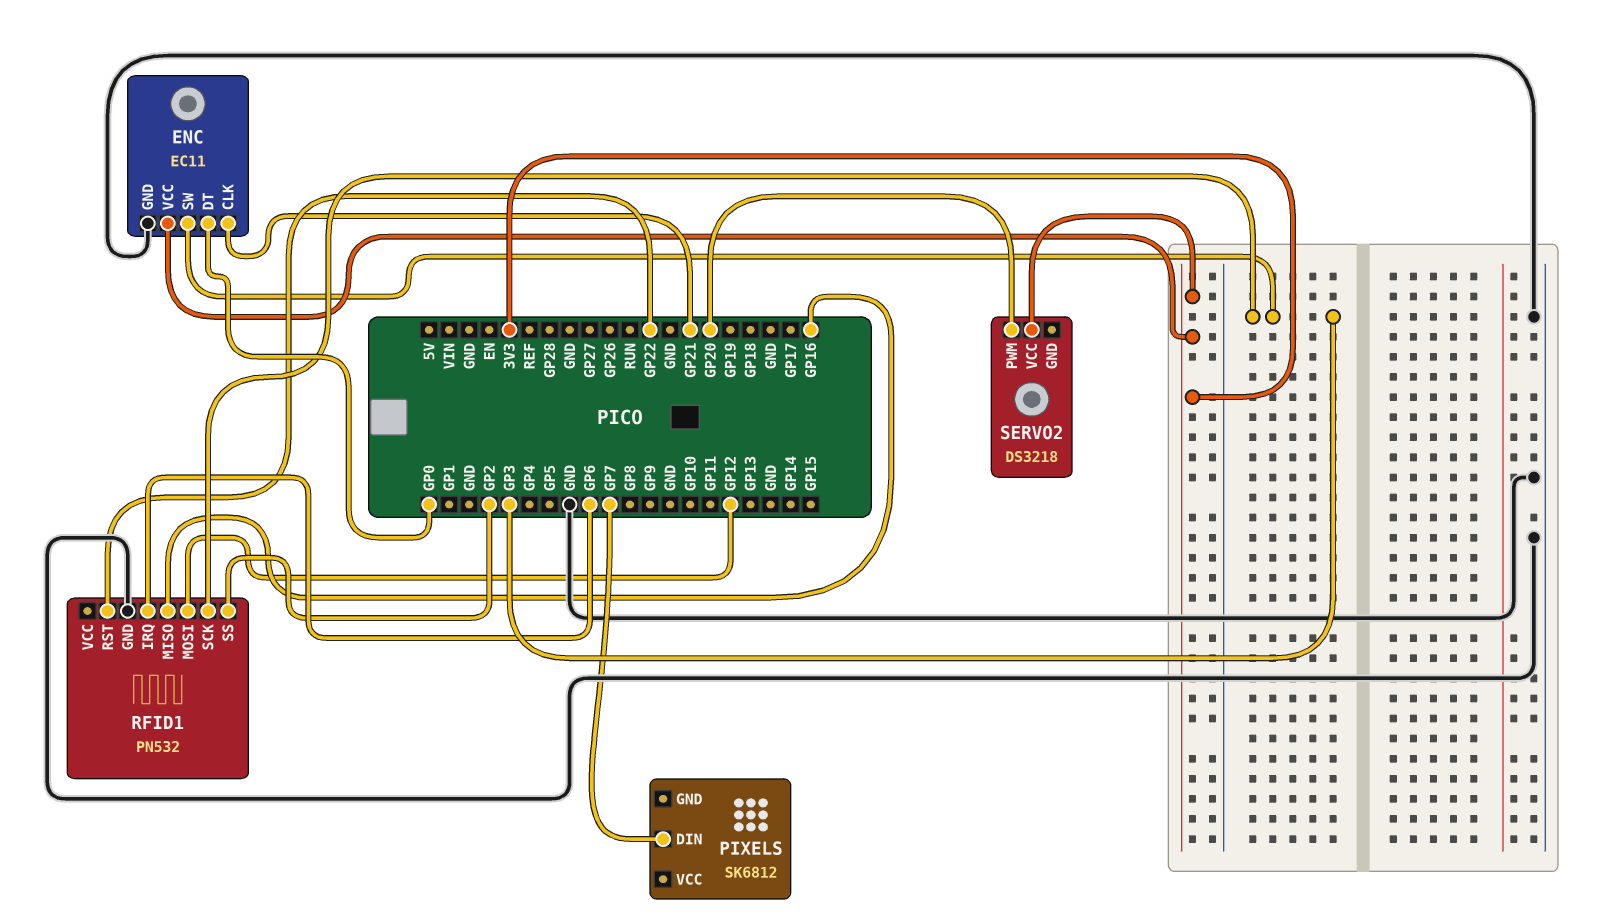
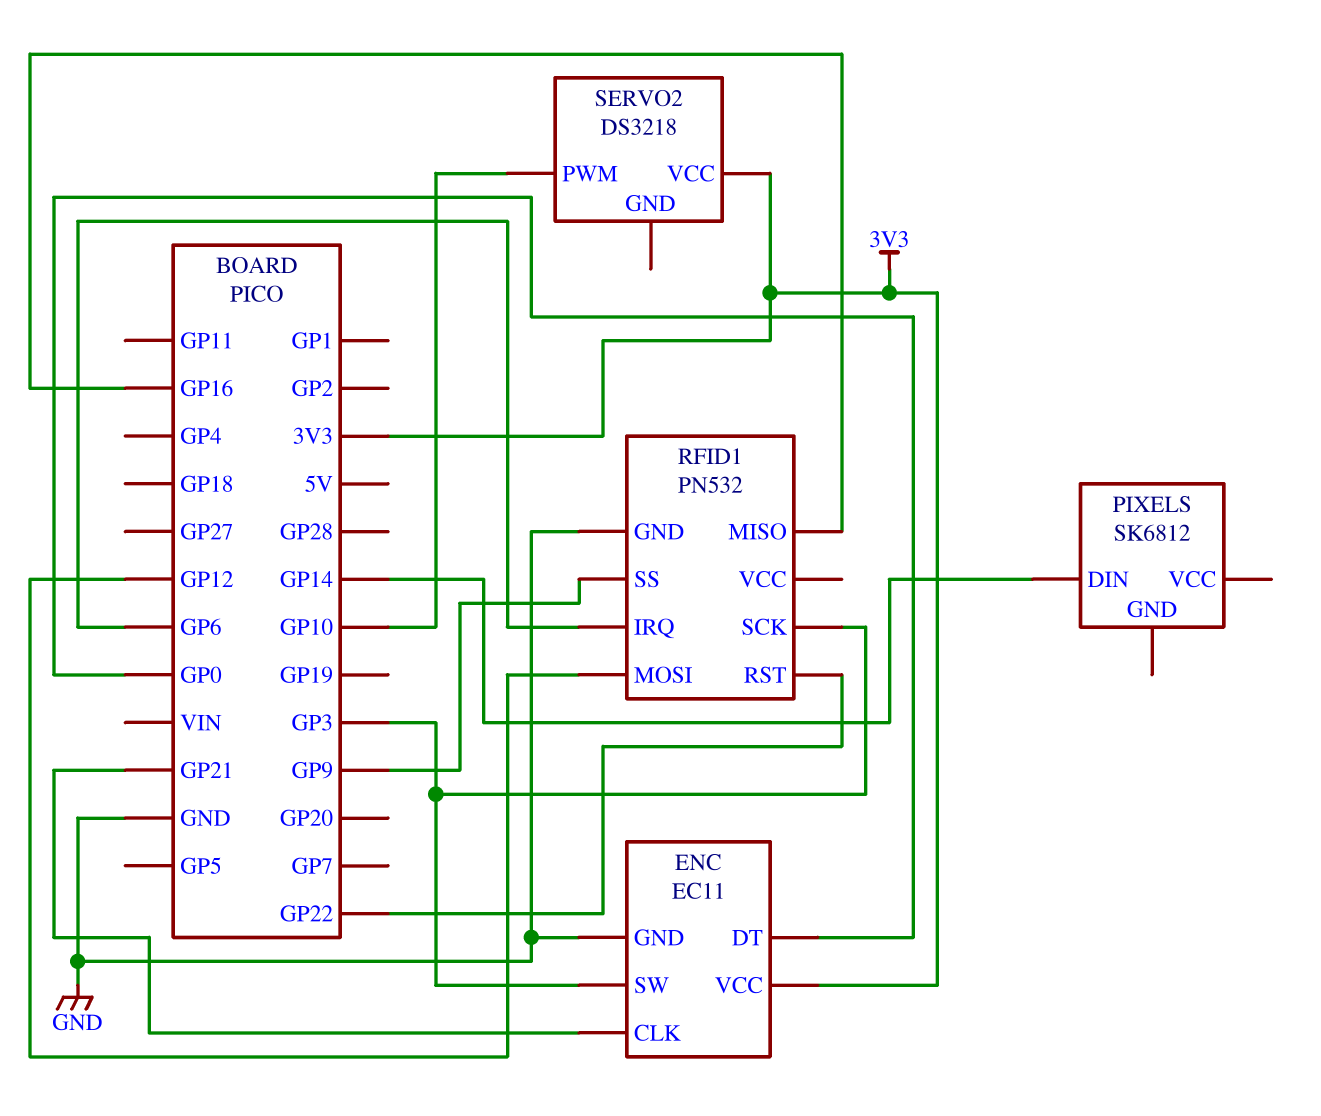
PIXELS pin DIN: GP7 -> GP14
RFID1 pin SS: GP2 -> GP9
SERVO2 pin PWM: GP20 -> GP10

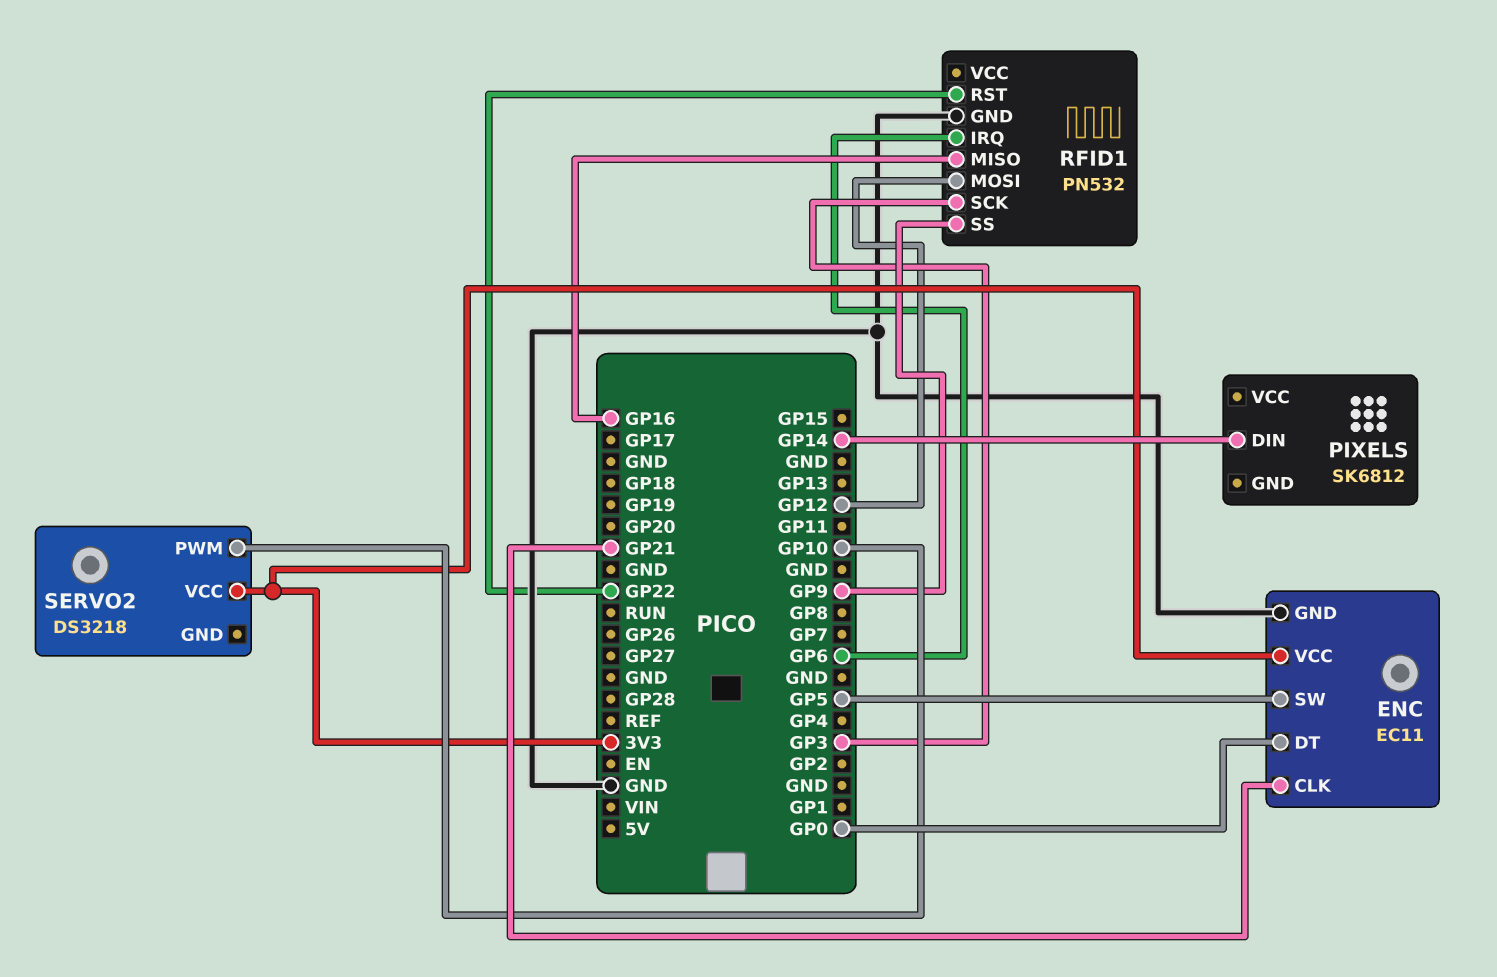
ENC pin SW: GP3 -> GP5

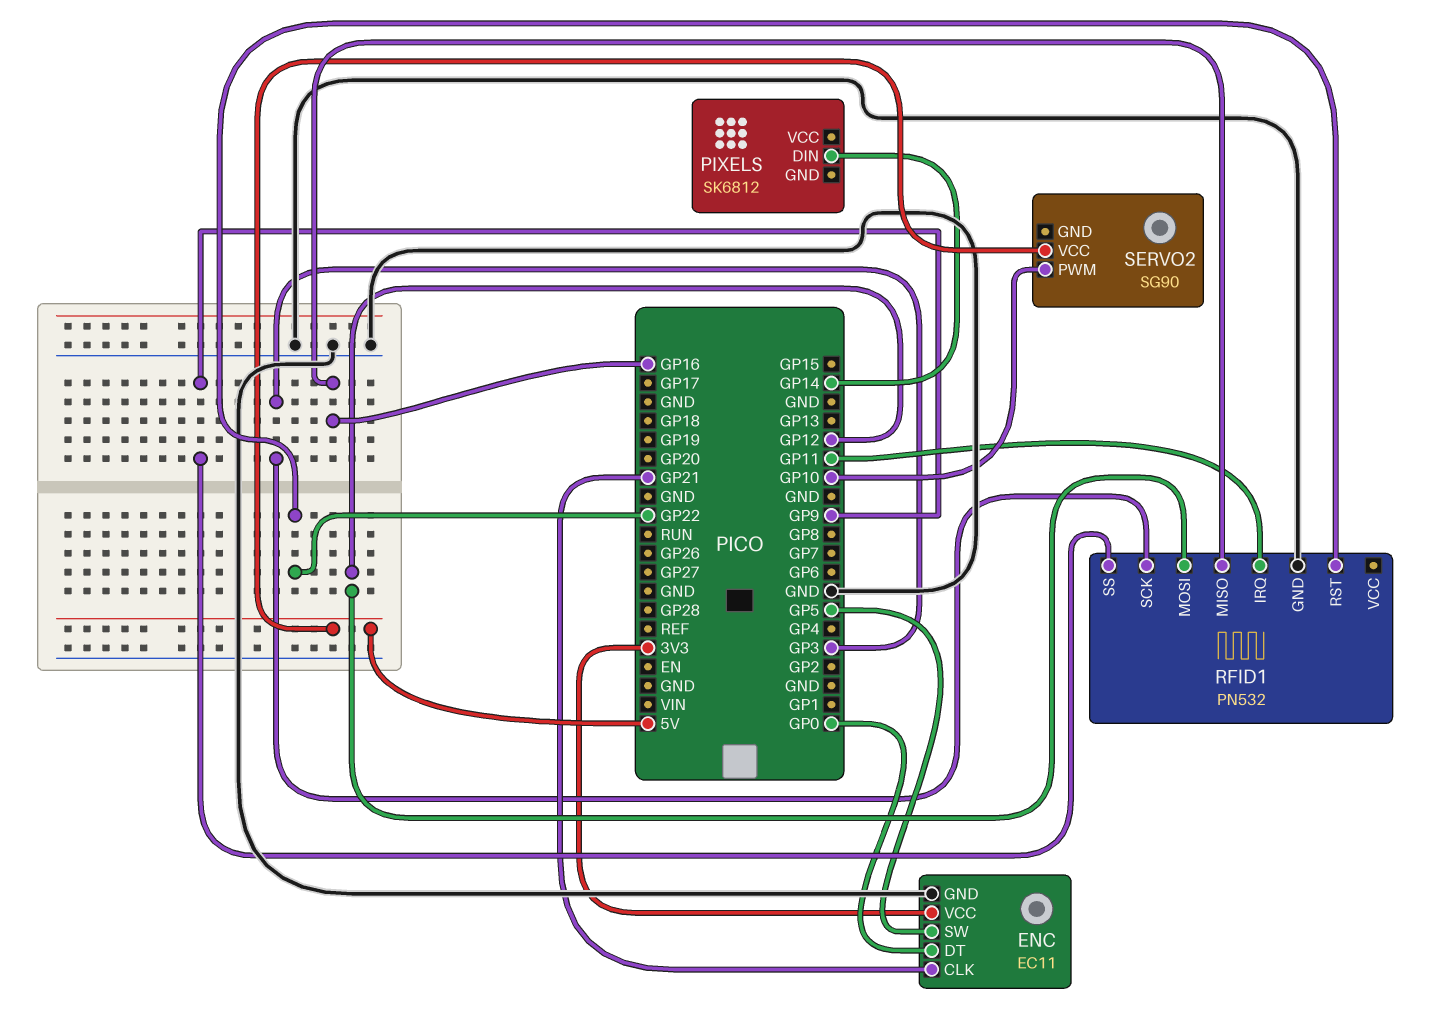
RFID1 pin IRQ: GP6 -> GP11
SERVO2: DS3218 -> SG90
SERVO2 pin VCC: 3V3 -> 5V

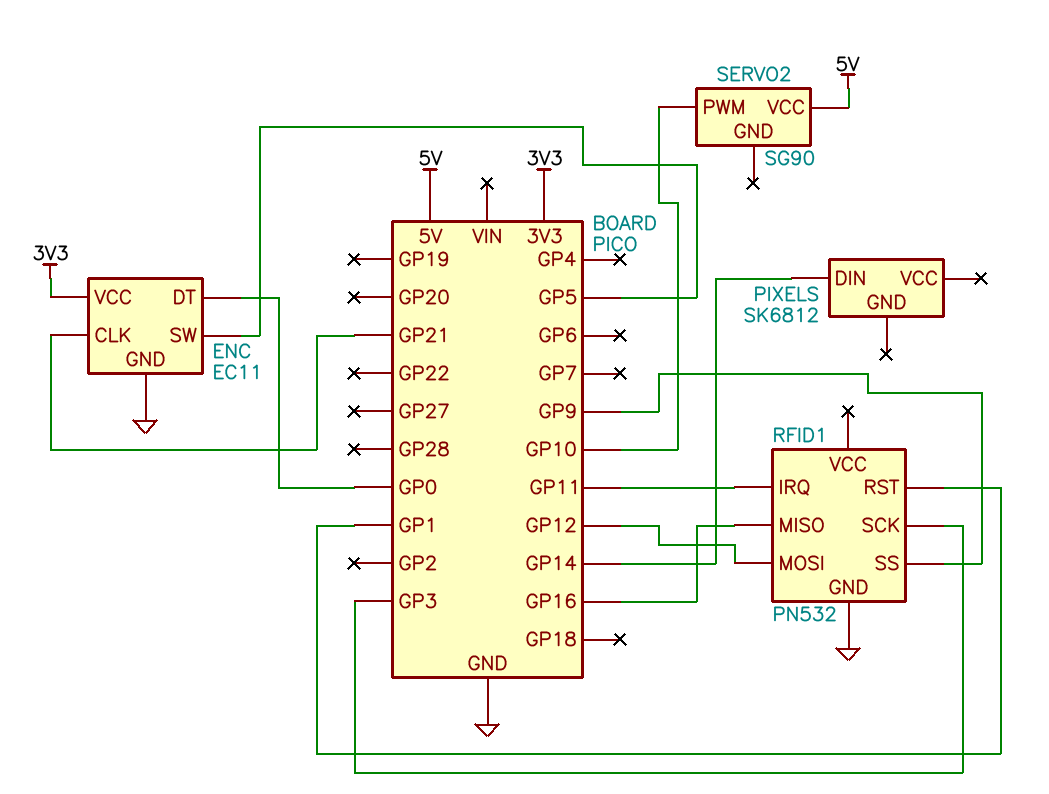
RFID1 pin RST: GP22 -> GP1

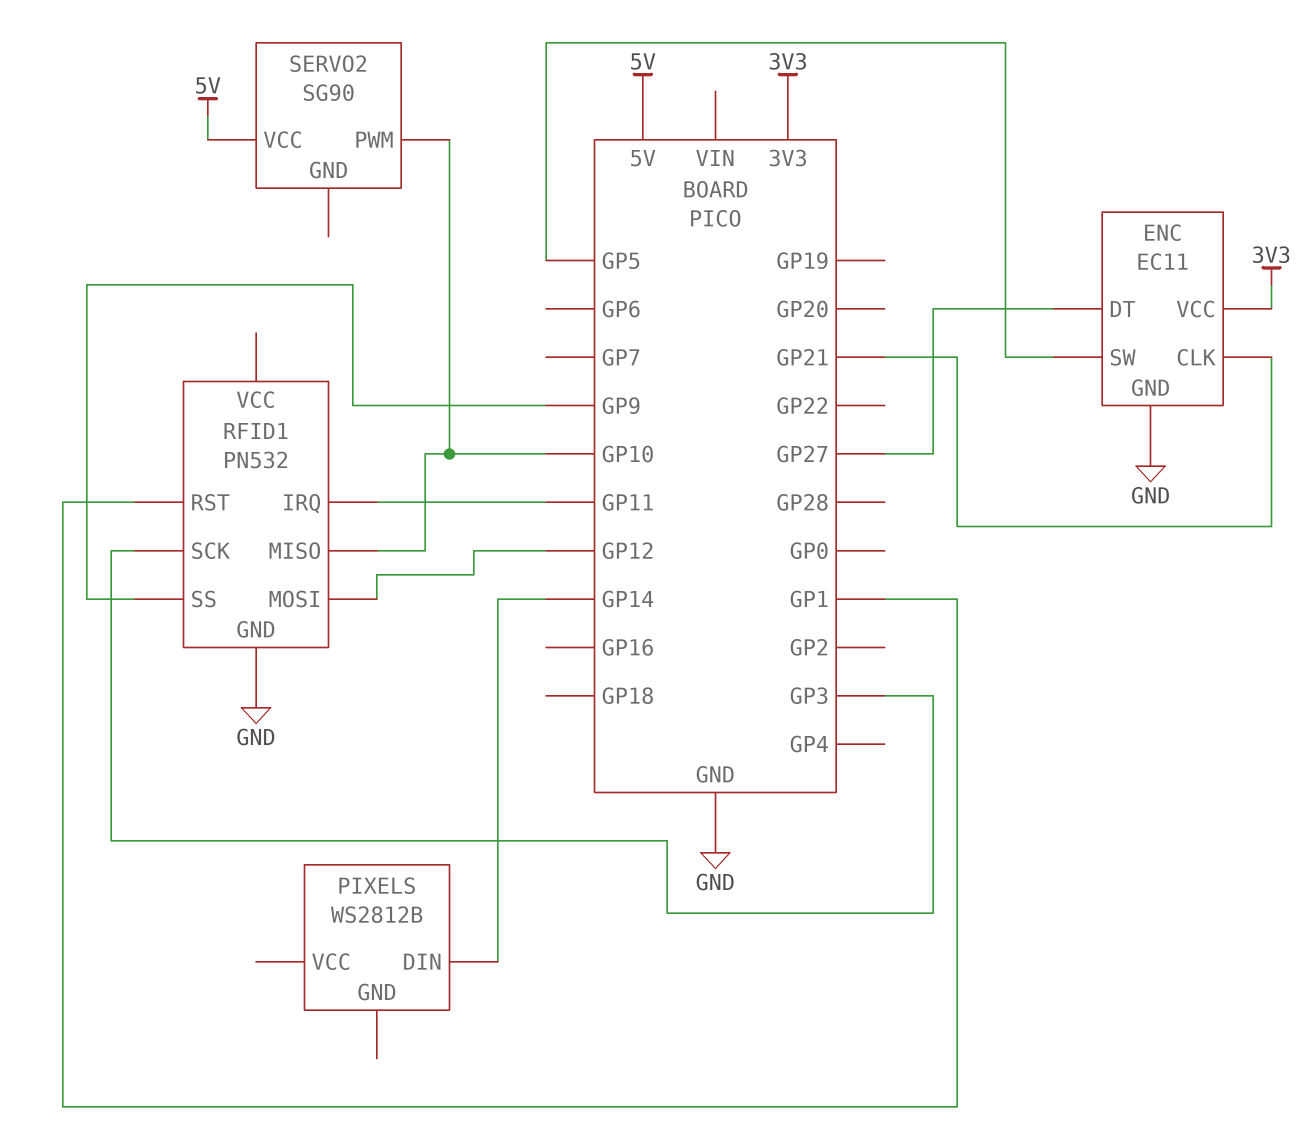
ENC pin DT: GP0 -> GP27
PIXELS: SK6812 -> WS2812B
RFID1 pin MISO: GP16 -> GP10

